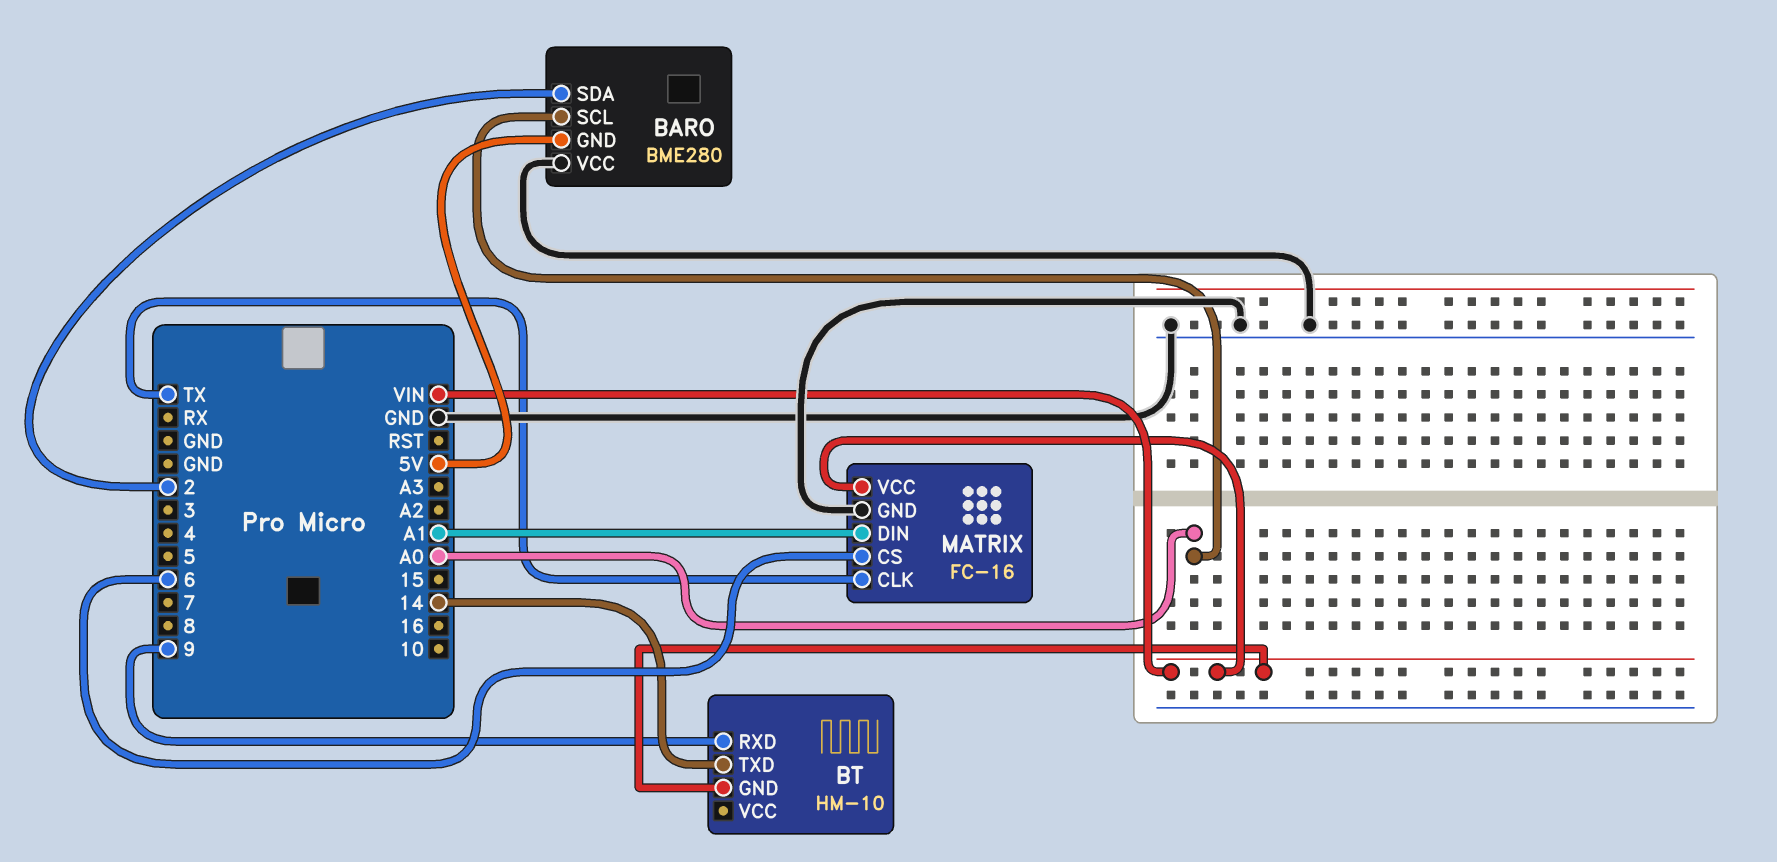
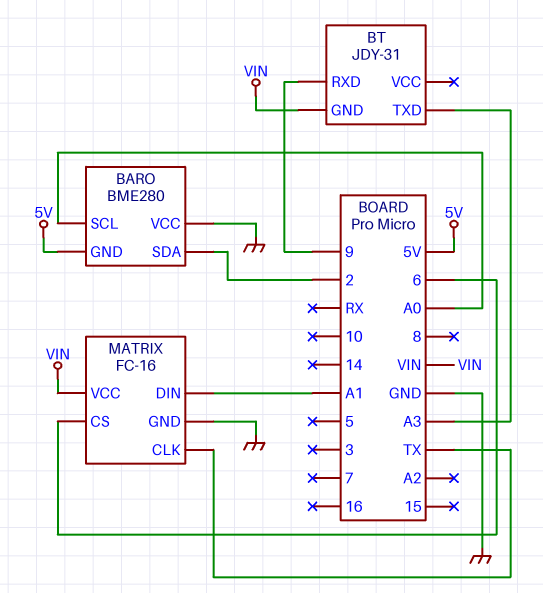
BT: HM-10 -> JDY-31
BT pin TXD: 14 -> A3

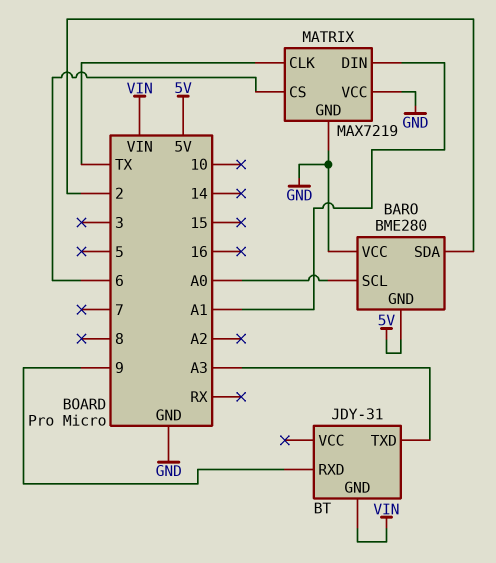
MATRIX: FC-16 -> MAX7219
MATRIX pin VCC: VIN -> GND

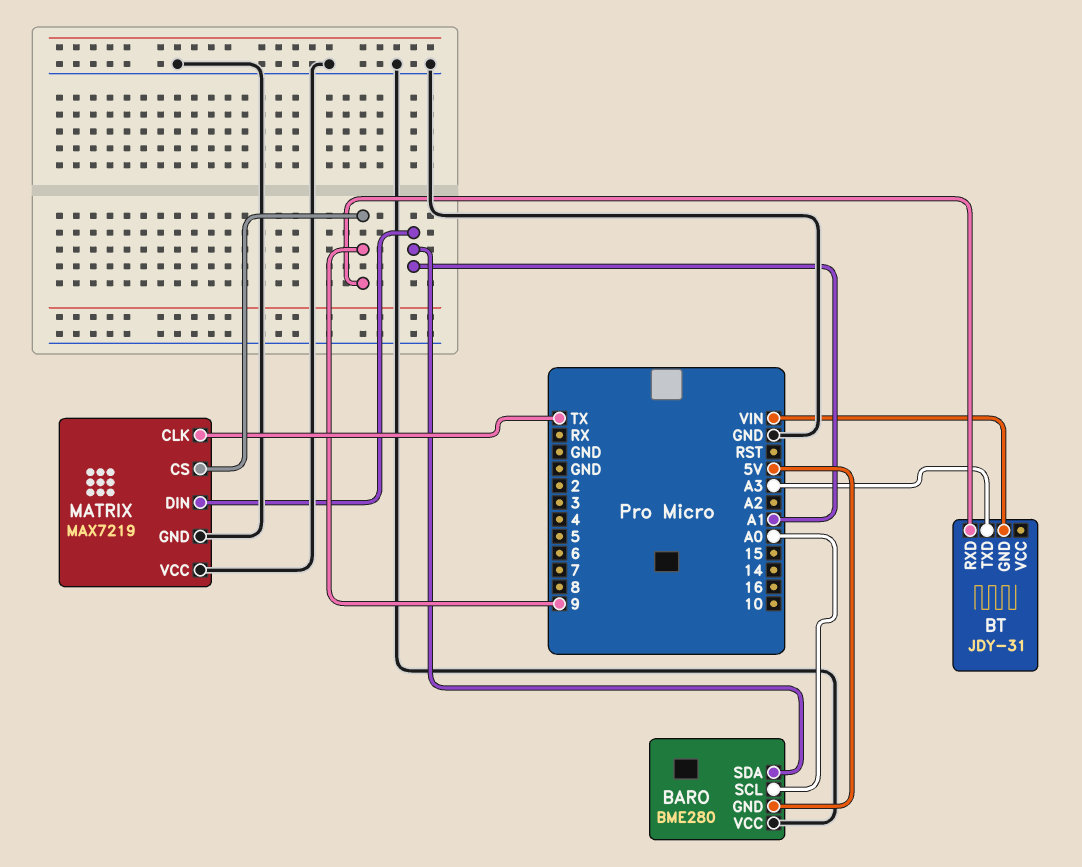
BARO pin SDA: 2 -> A1
MATRIX pin CS: 6 -> 9

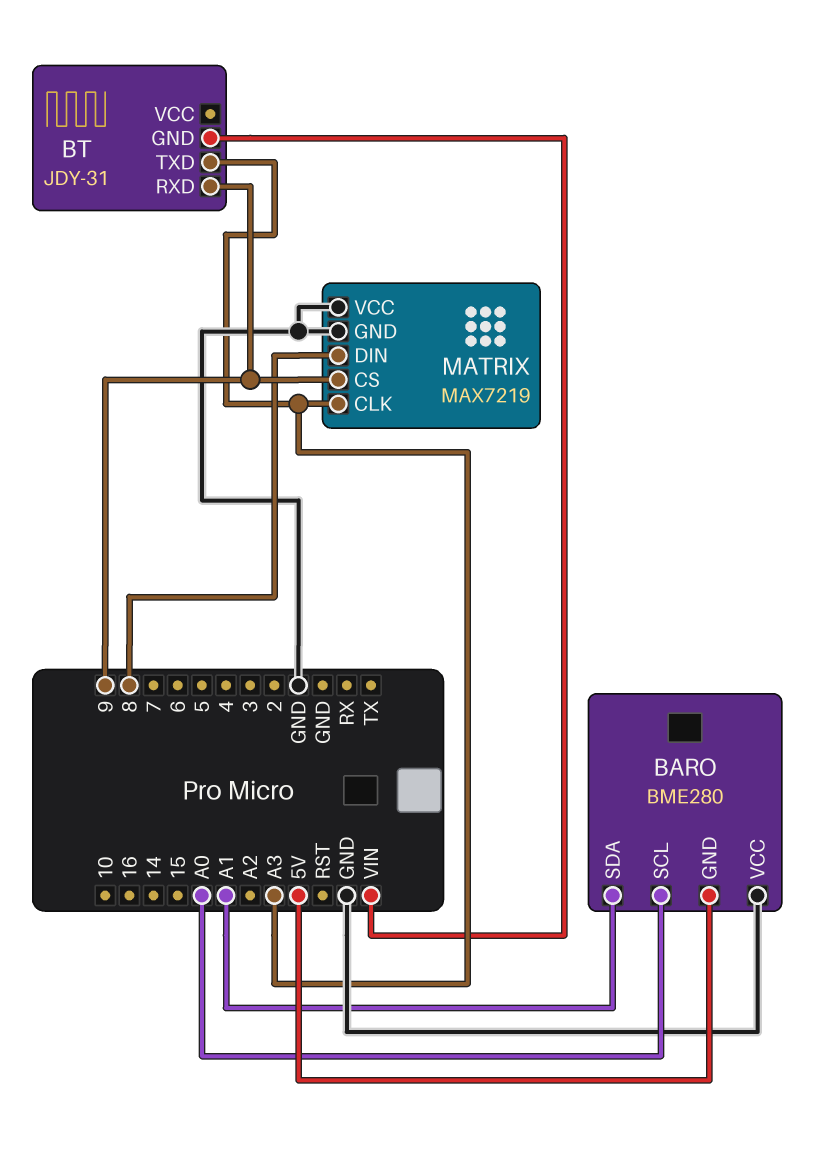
MATRIX pin CLK: TX -> A3
MATRIX pin DIN: A1 -> 8

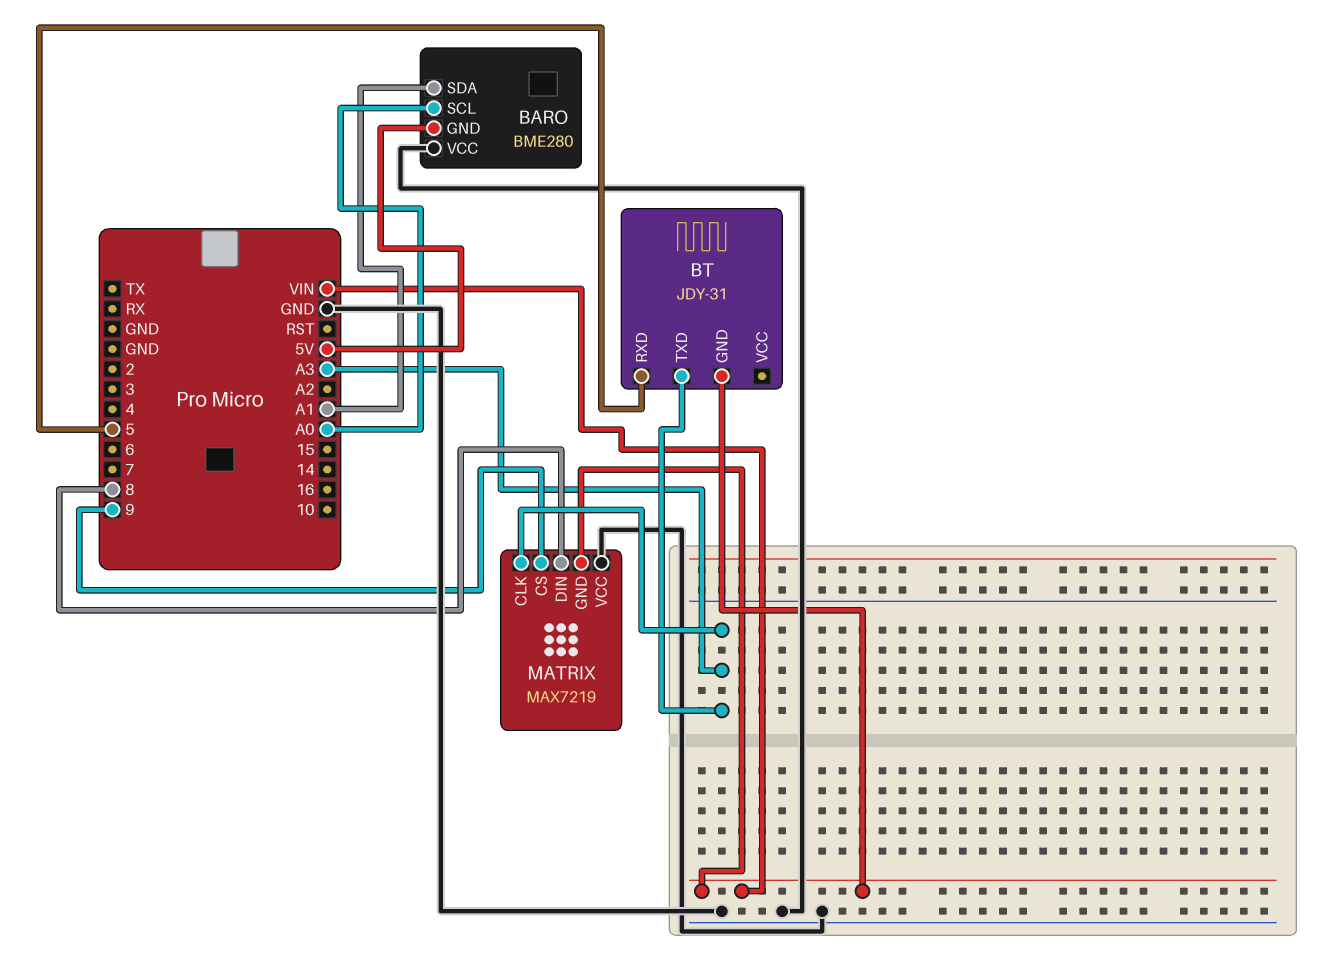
BT pin RXD: 9 -> 5
MATRIX pin GND: GND -> VIN

